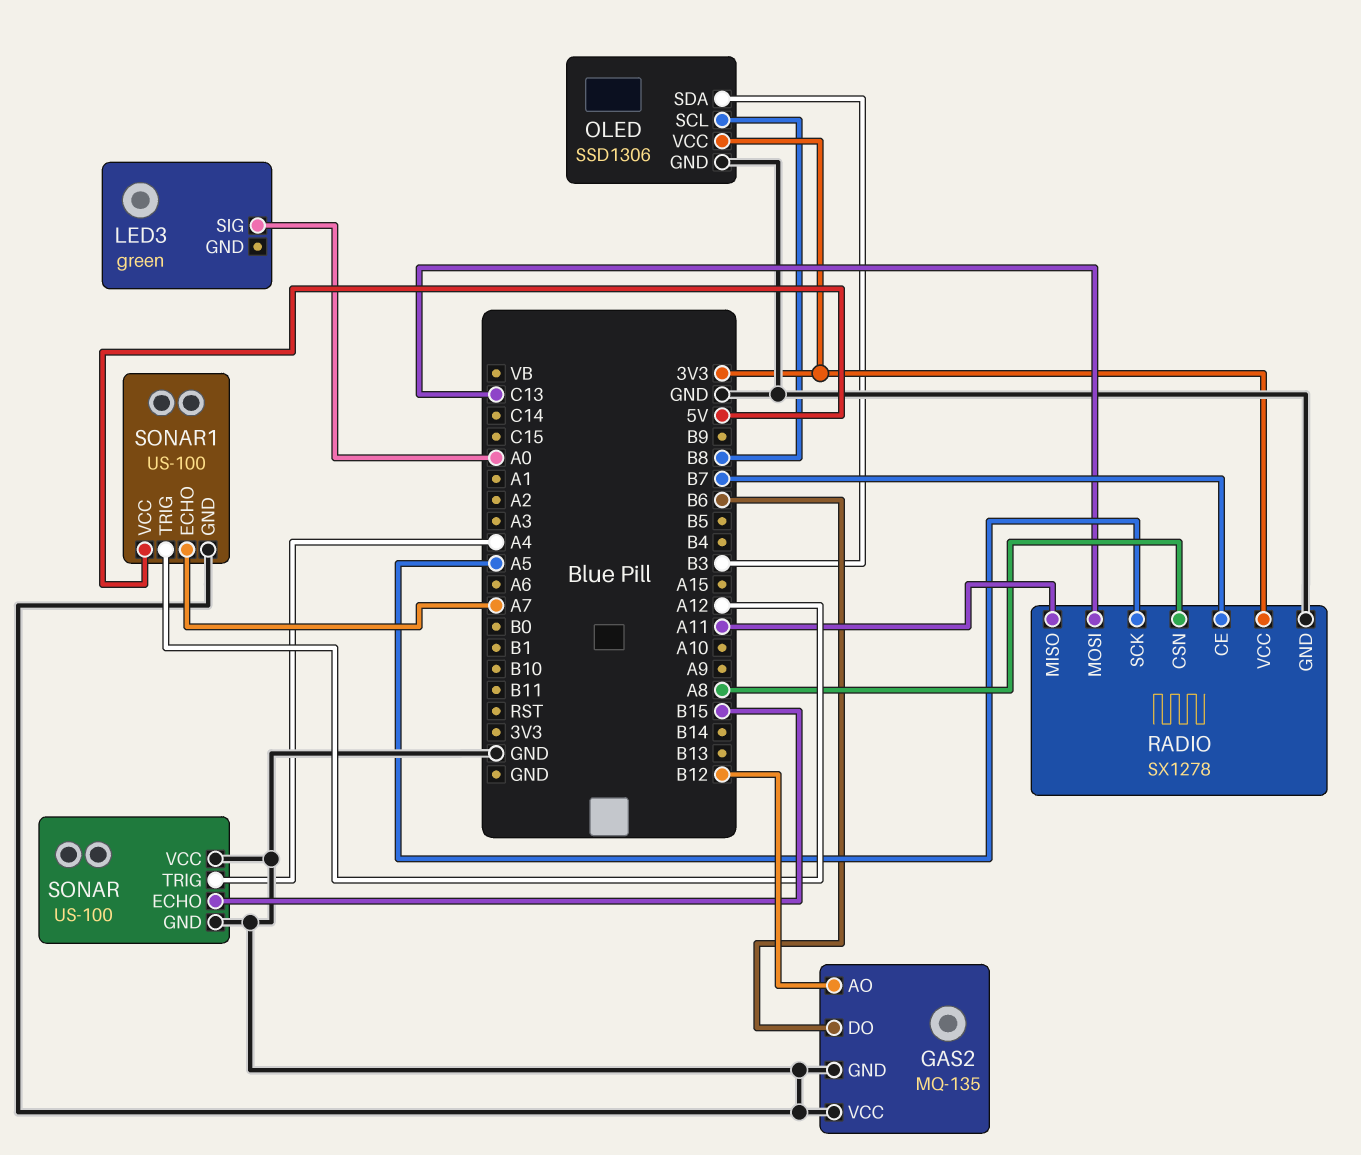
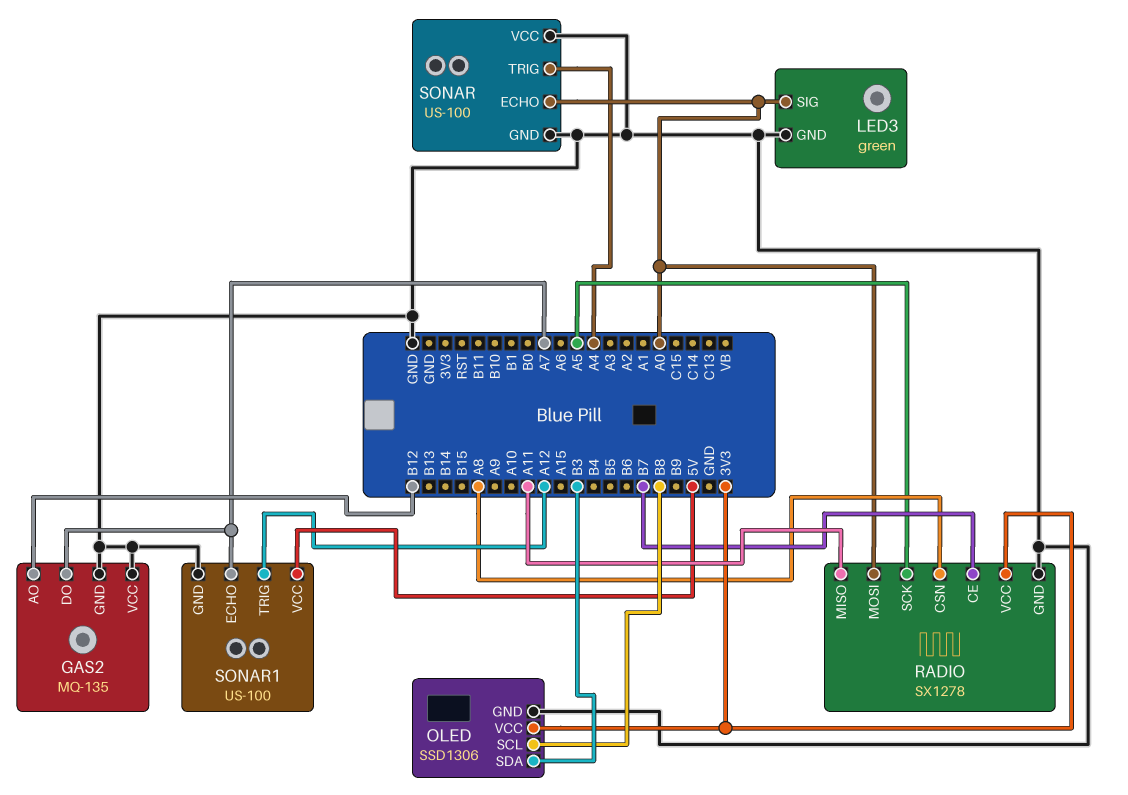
GAS2 pin DO: B6 -> A7
LED3 pin GND: none -> GND
RADIO pin MOSI: C13 -> A0
SONAR pin ECHO: B15 -> A0

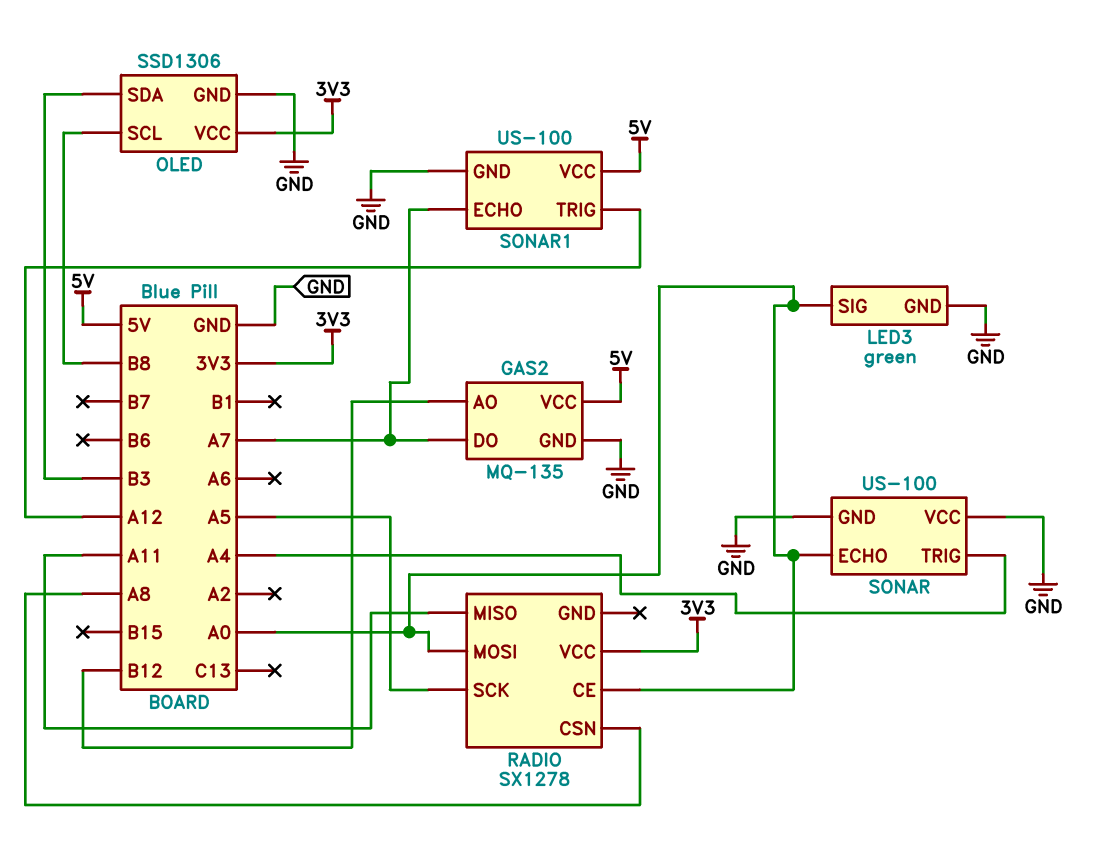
GAS2 pin VCC: GND -> 5V
RADIO pin CE: B7 -> A0
RADIO pin GND: GND -> none

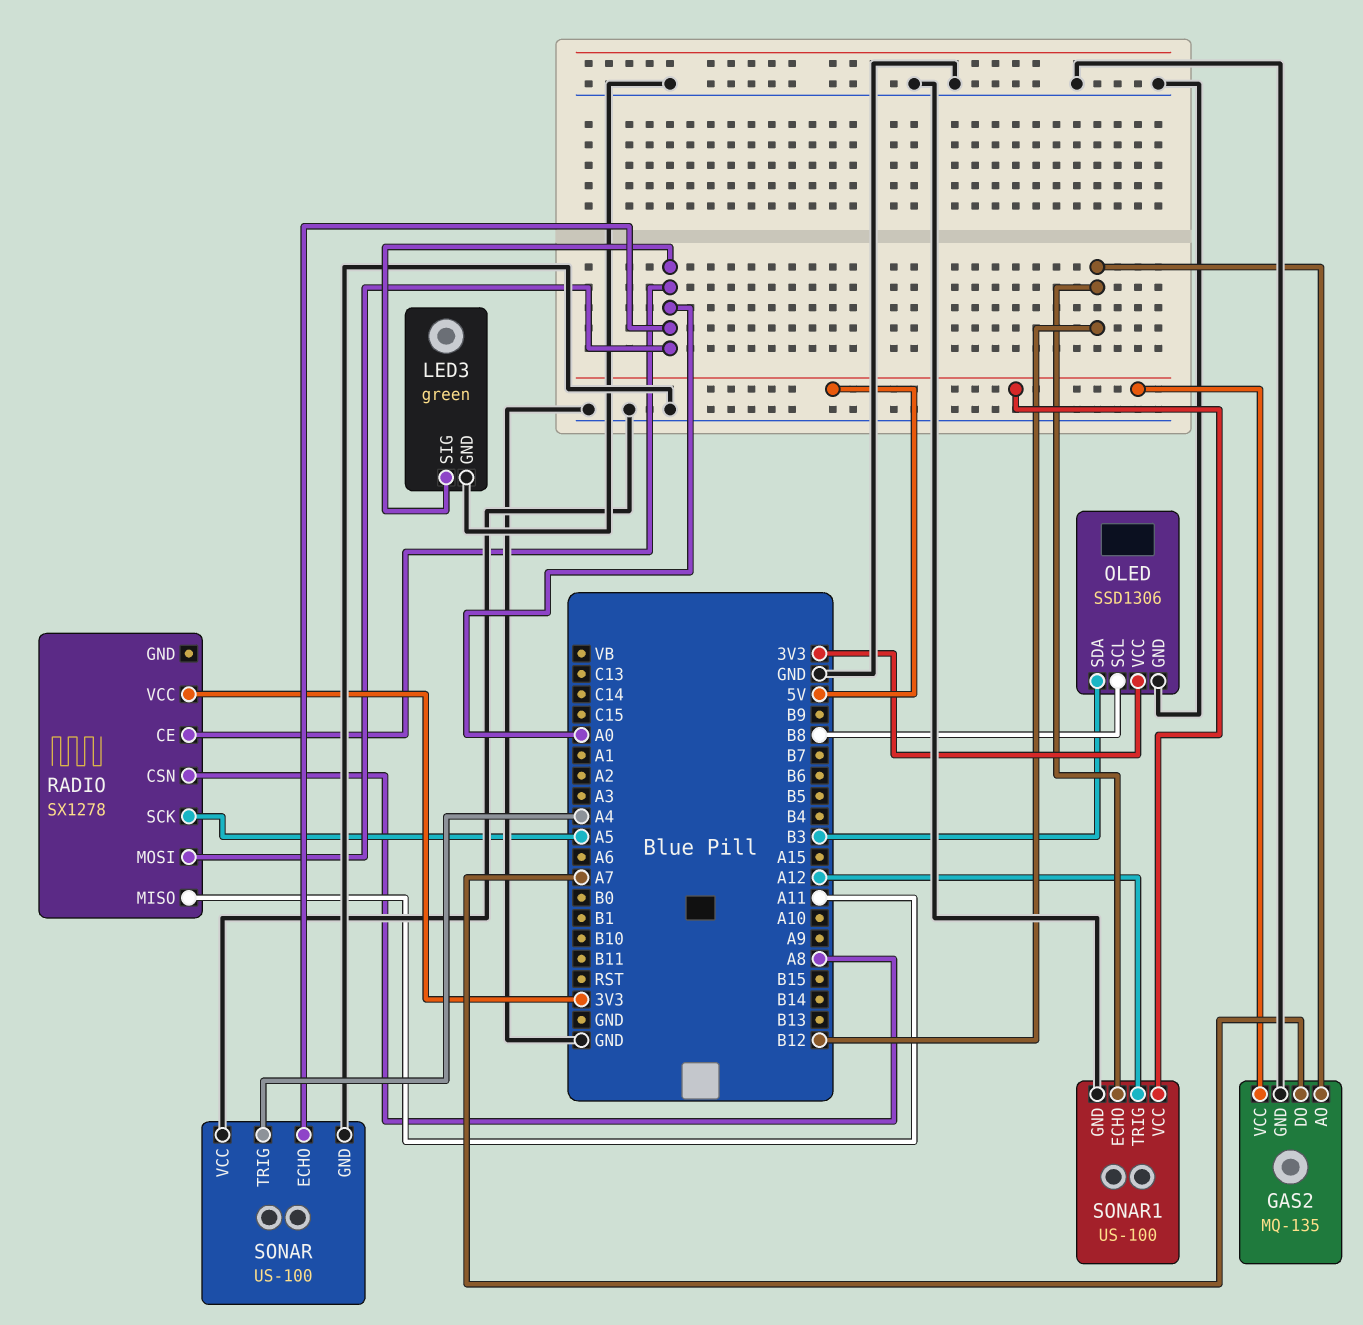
SONAR1 pin ECHO: A7 -> B12

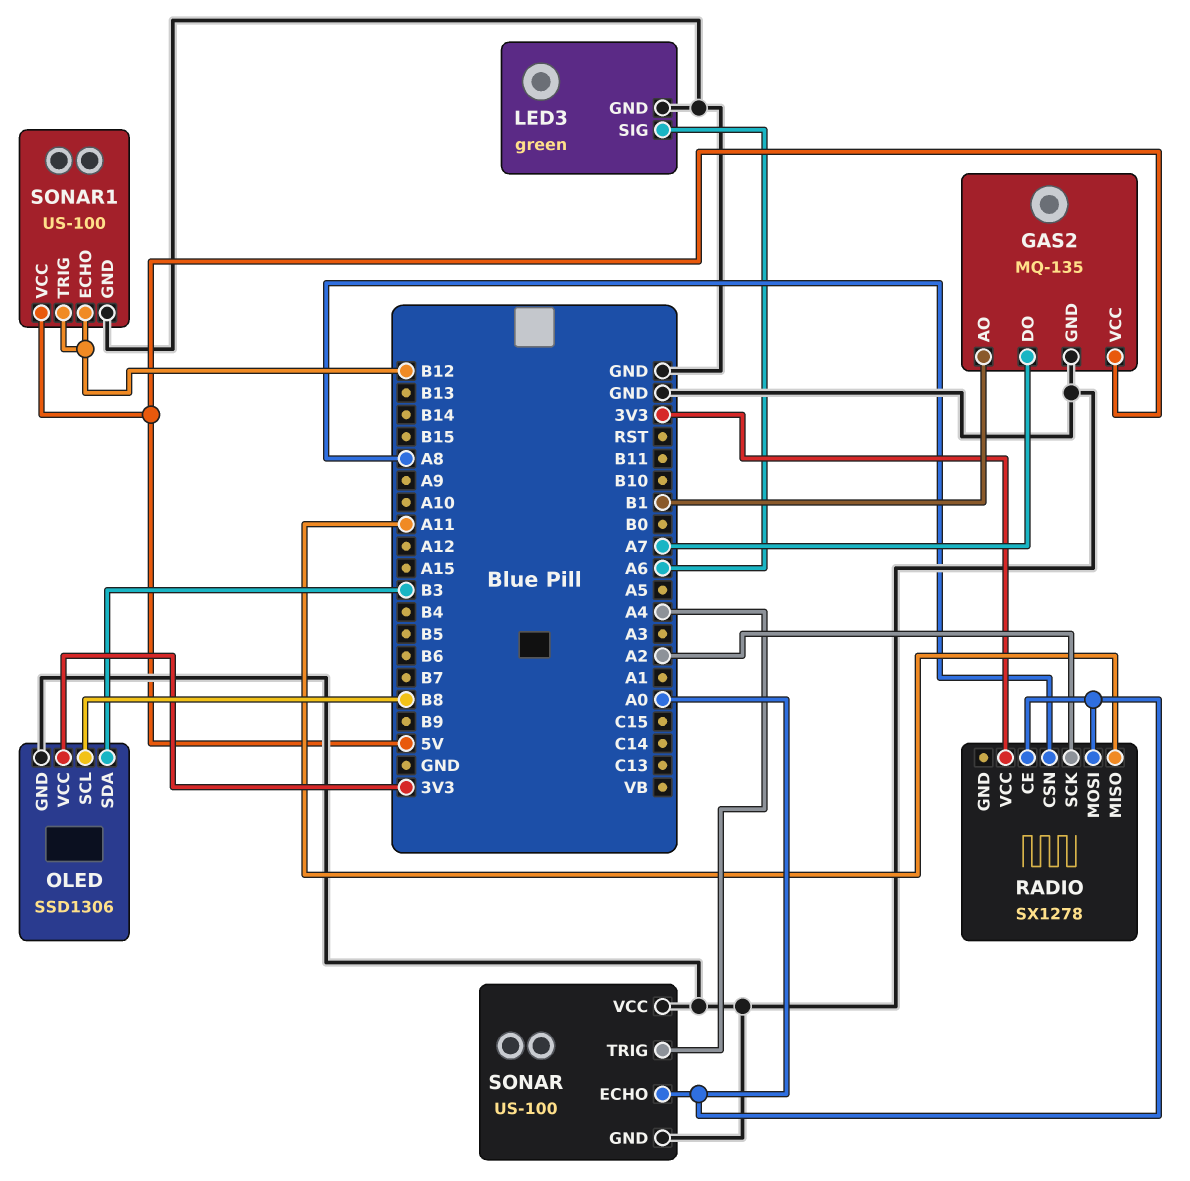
GAS2 pin AO: B12 -> B1
LED3 pin SIG: A0 -> A6
RADIO pin SCK: A5 -> A2
SONAR1 pin TRIG: A12 -> B12

